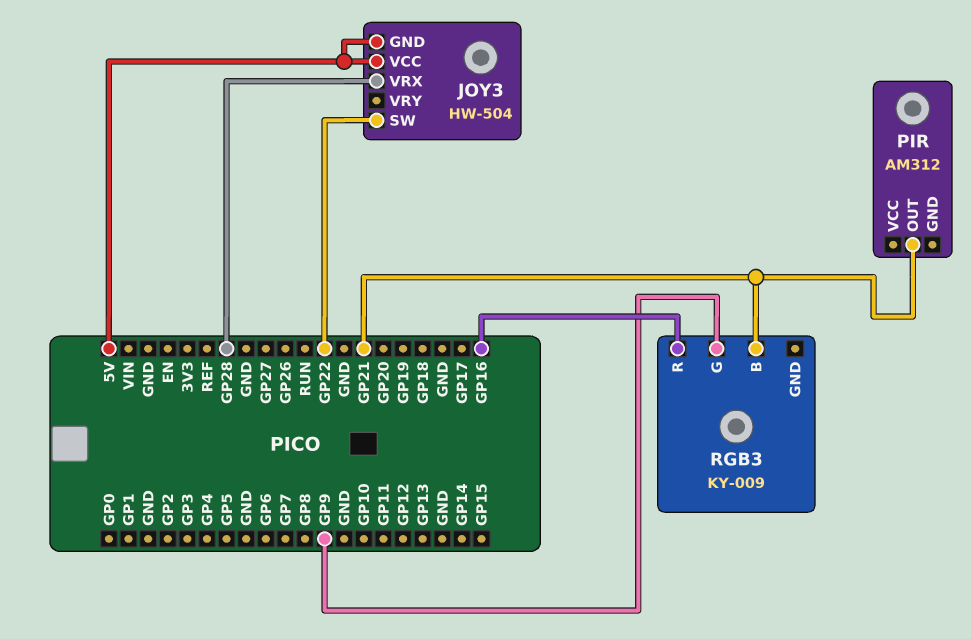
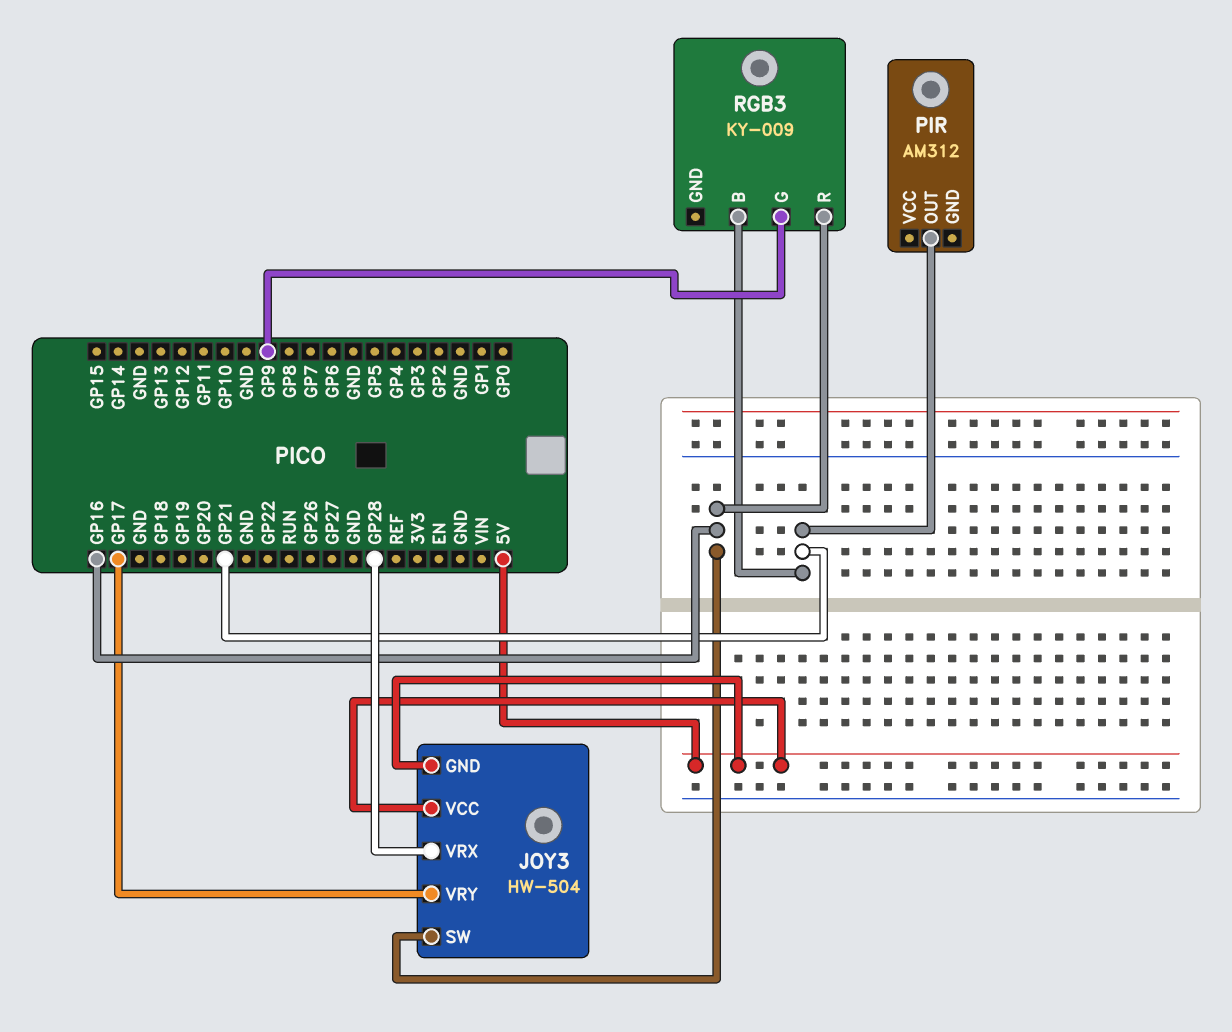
JOY3 pin SW: GP22 -> GP16
JOY3 pin VRY: none -> GP17

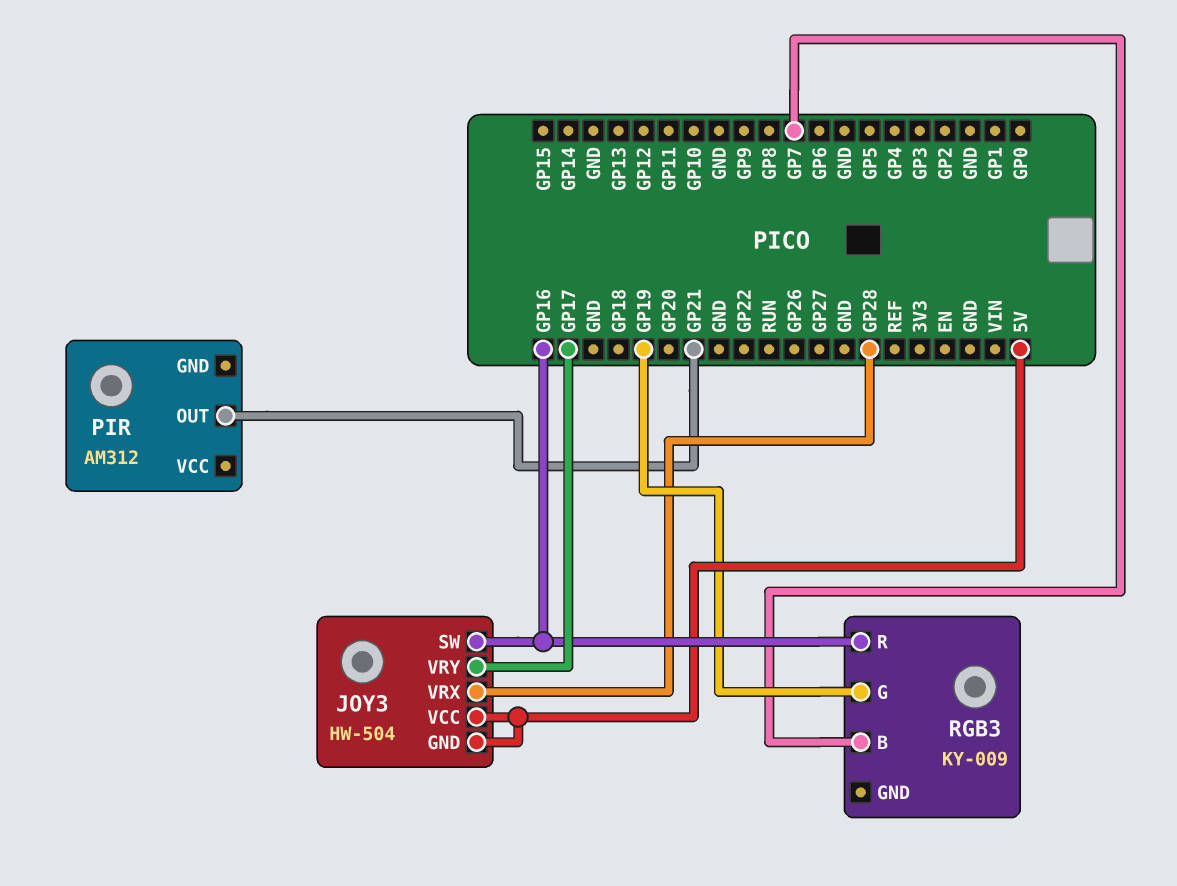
RGB3 pin B: GP21 -> GP7
RGB3 pin G: GP9 -> GP19

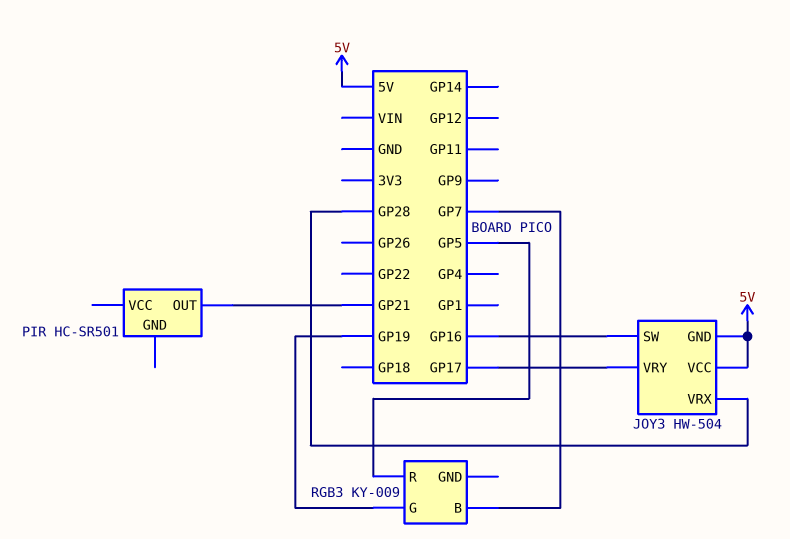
PIR: AM312 -> HC-SR501
RGB3 pin R: GP16 -> GP5

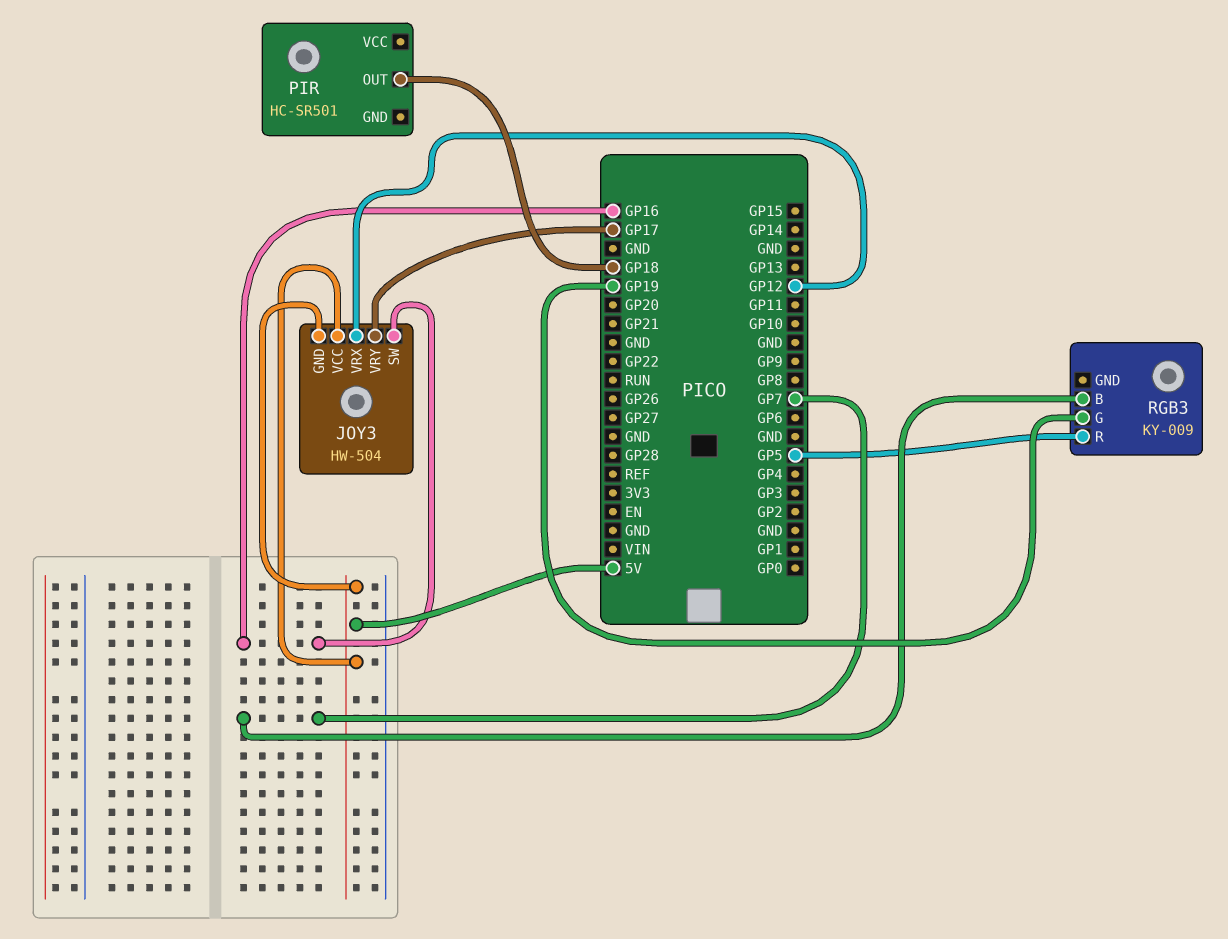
JOY3 pin VRX: GP28 -> GP12
PIR pin OUT: GP21 -> GP18

